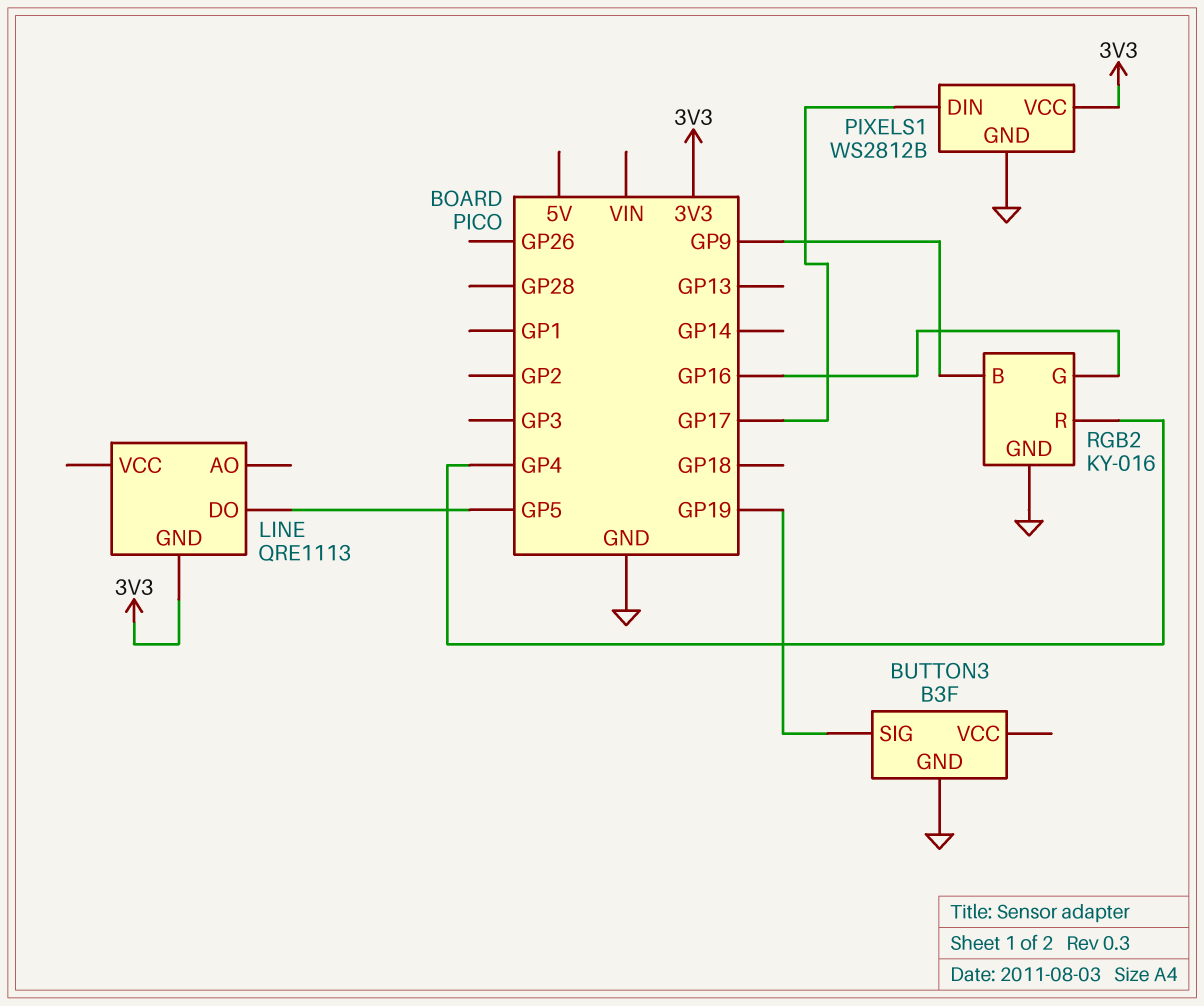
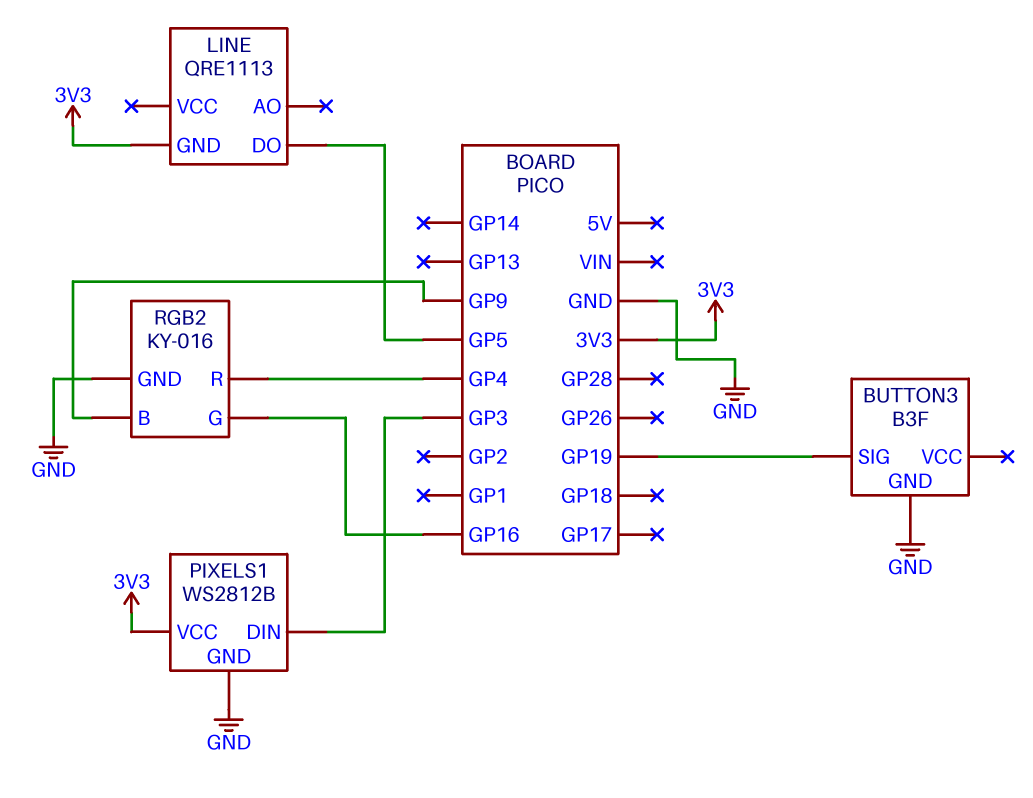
PIXELS1 pin DIN: GP17 -> GP3

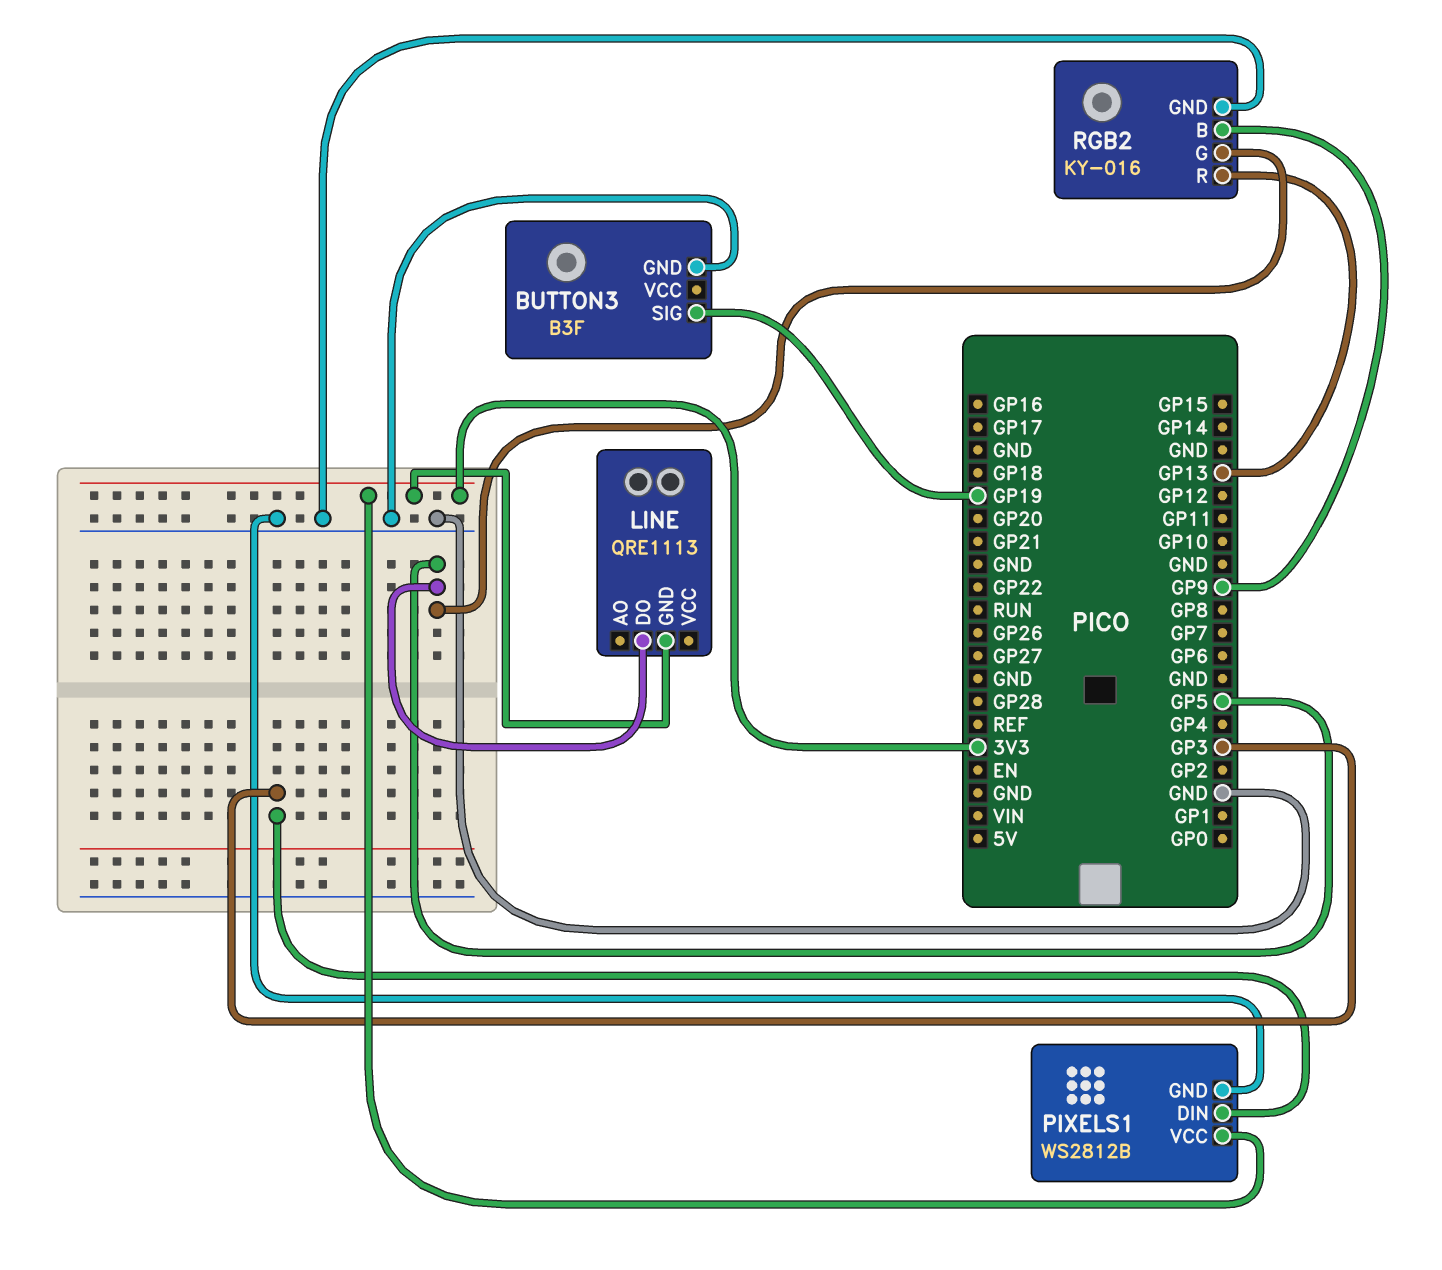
RGB2 pin G: GP16 -> GP5
RGB2 pin R: GP4 -> GP13

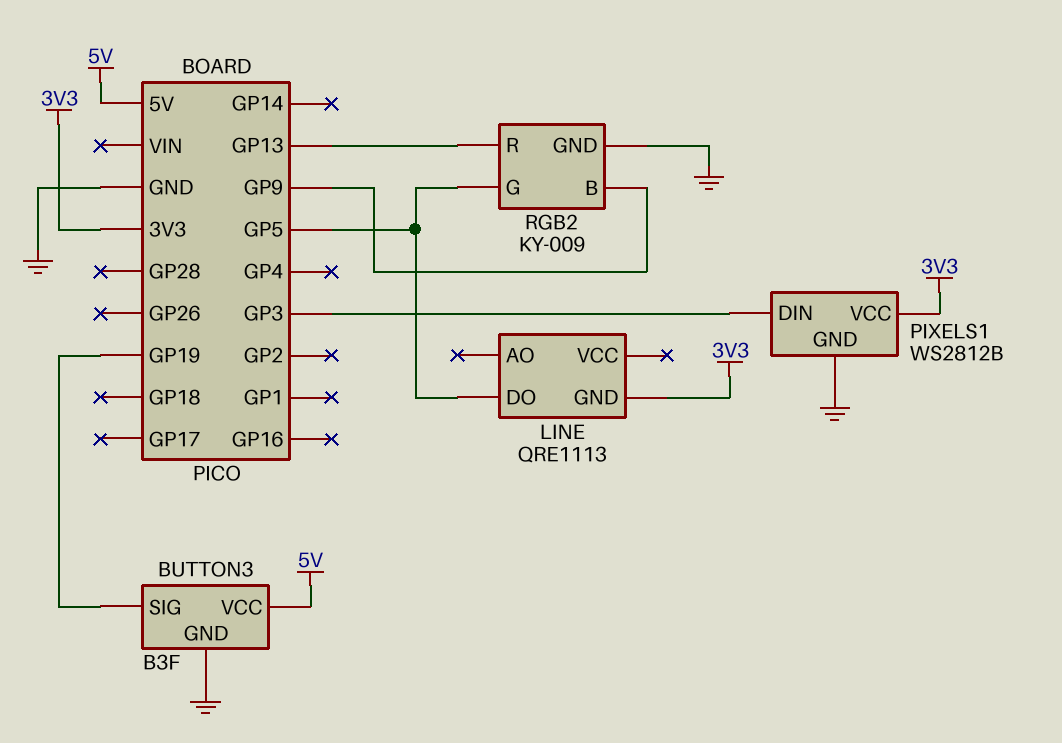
BUTTON3 pin VCC: none -> 5V
RGB2: KY-016 -> KY-009

